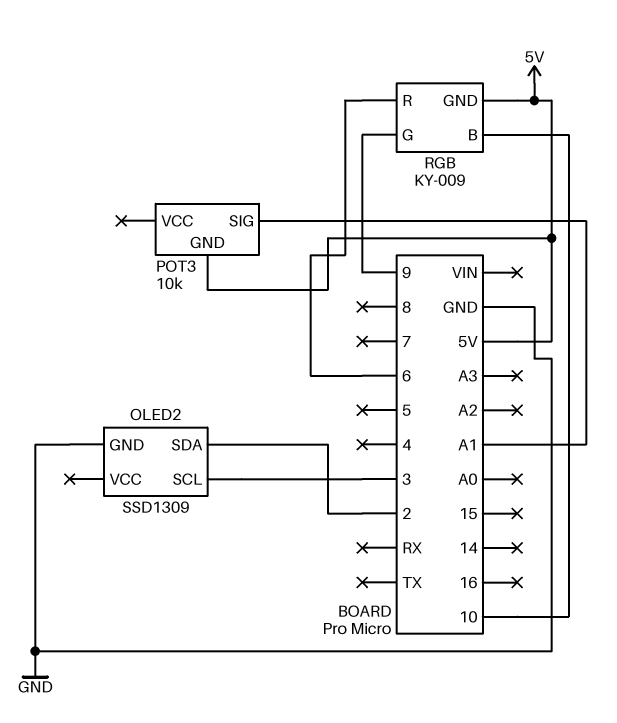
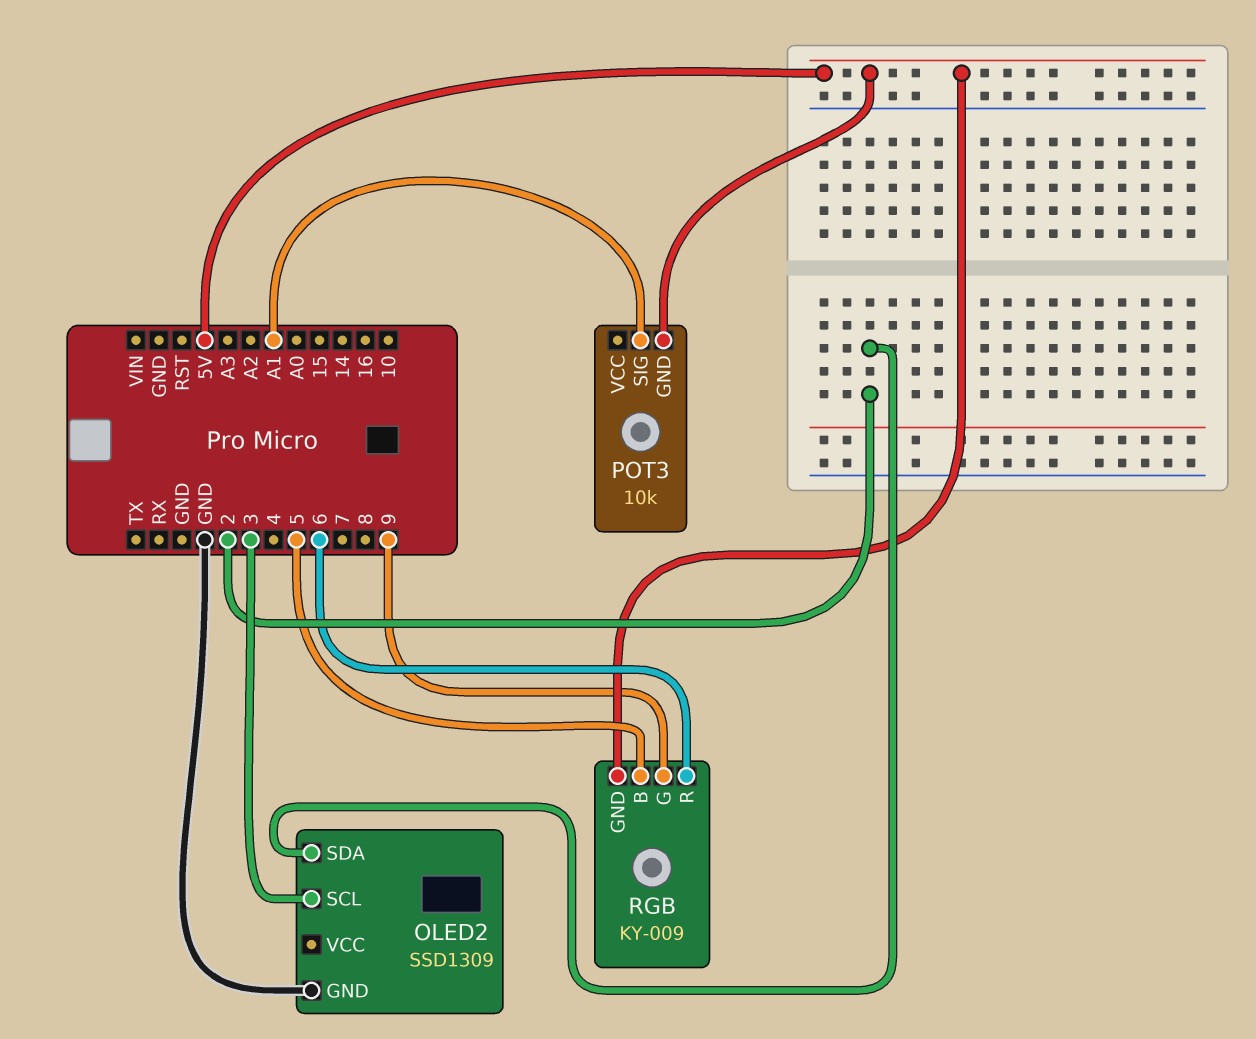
RGB pin B: 10 -> 5

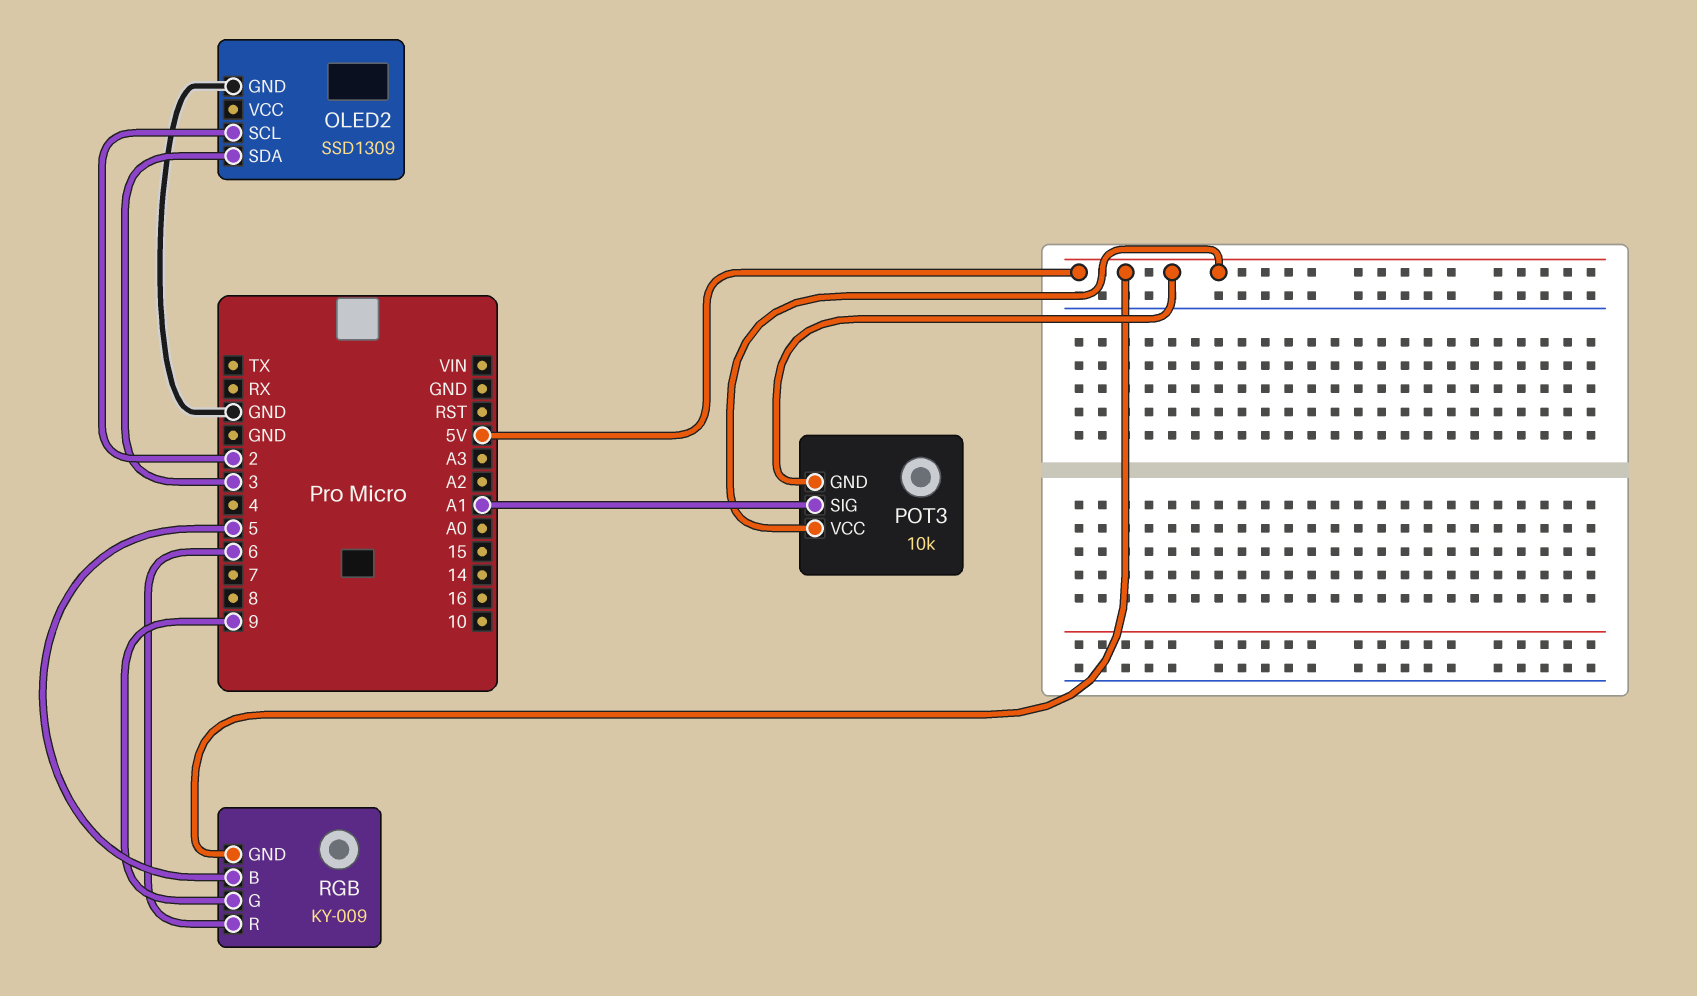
OLED2 pin SCL: 3 -> 2
OLED2 pin SDA: 2 -> 3
POT3 pin VCC: none -> 5V

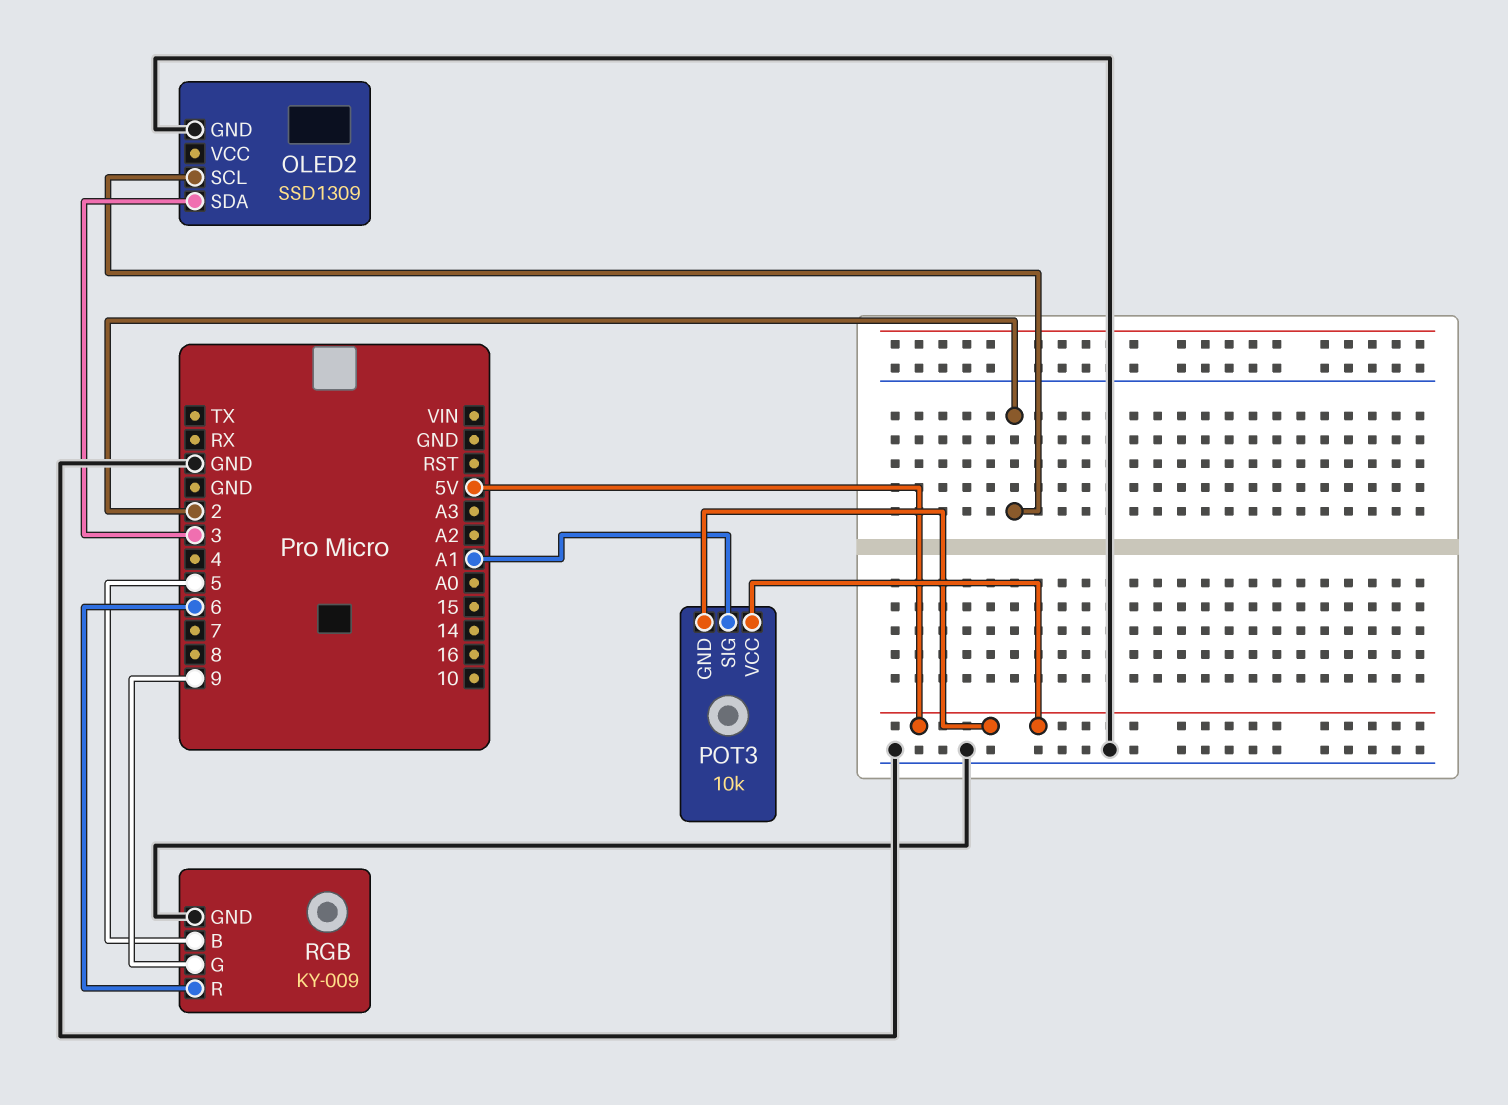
RGB pin GND: 5V -> GND

